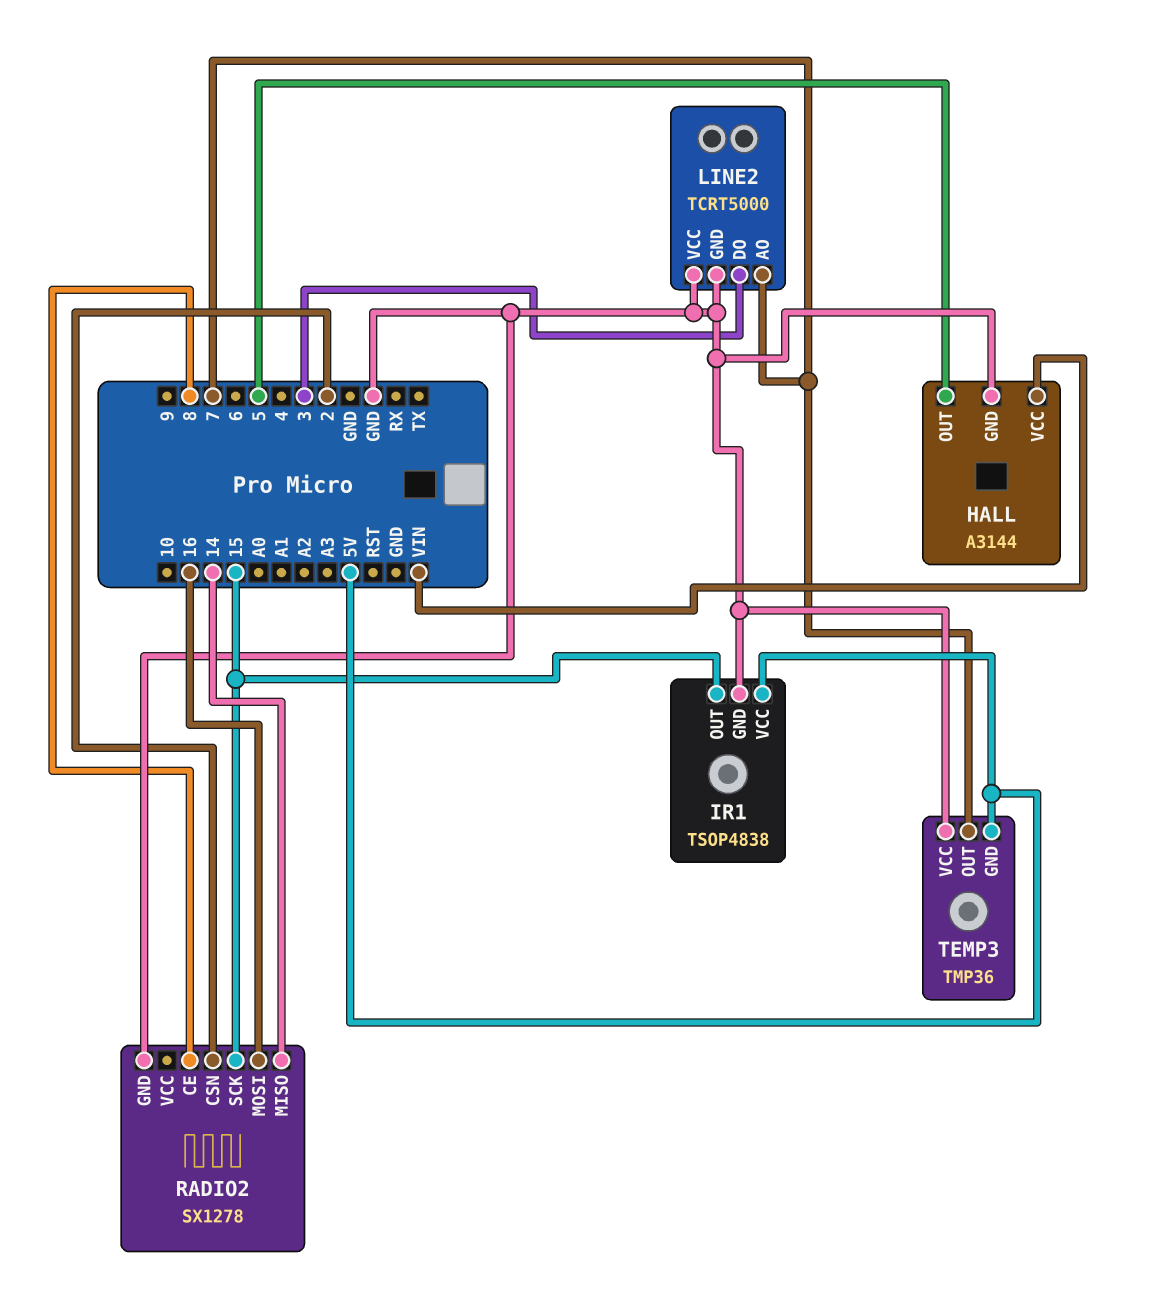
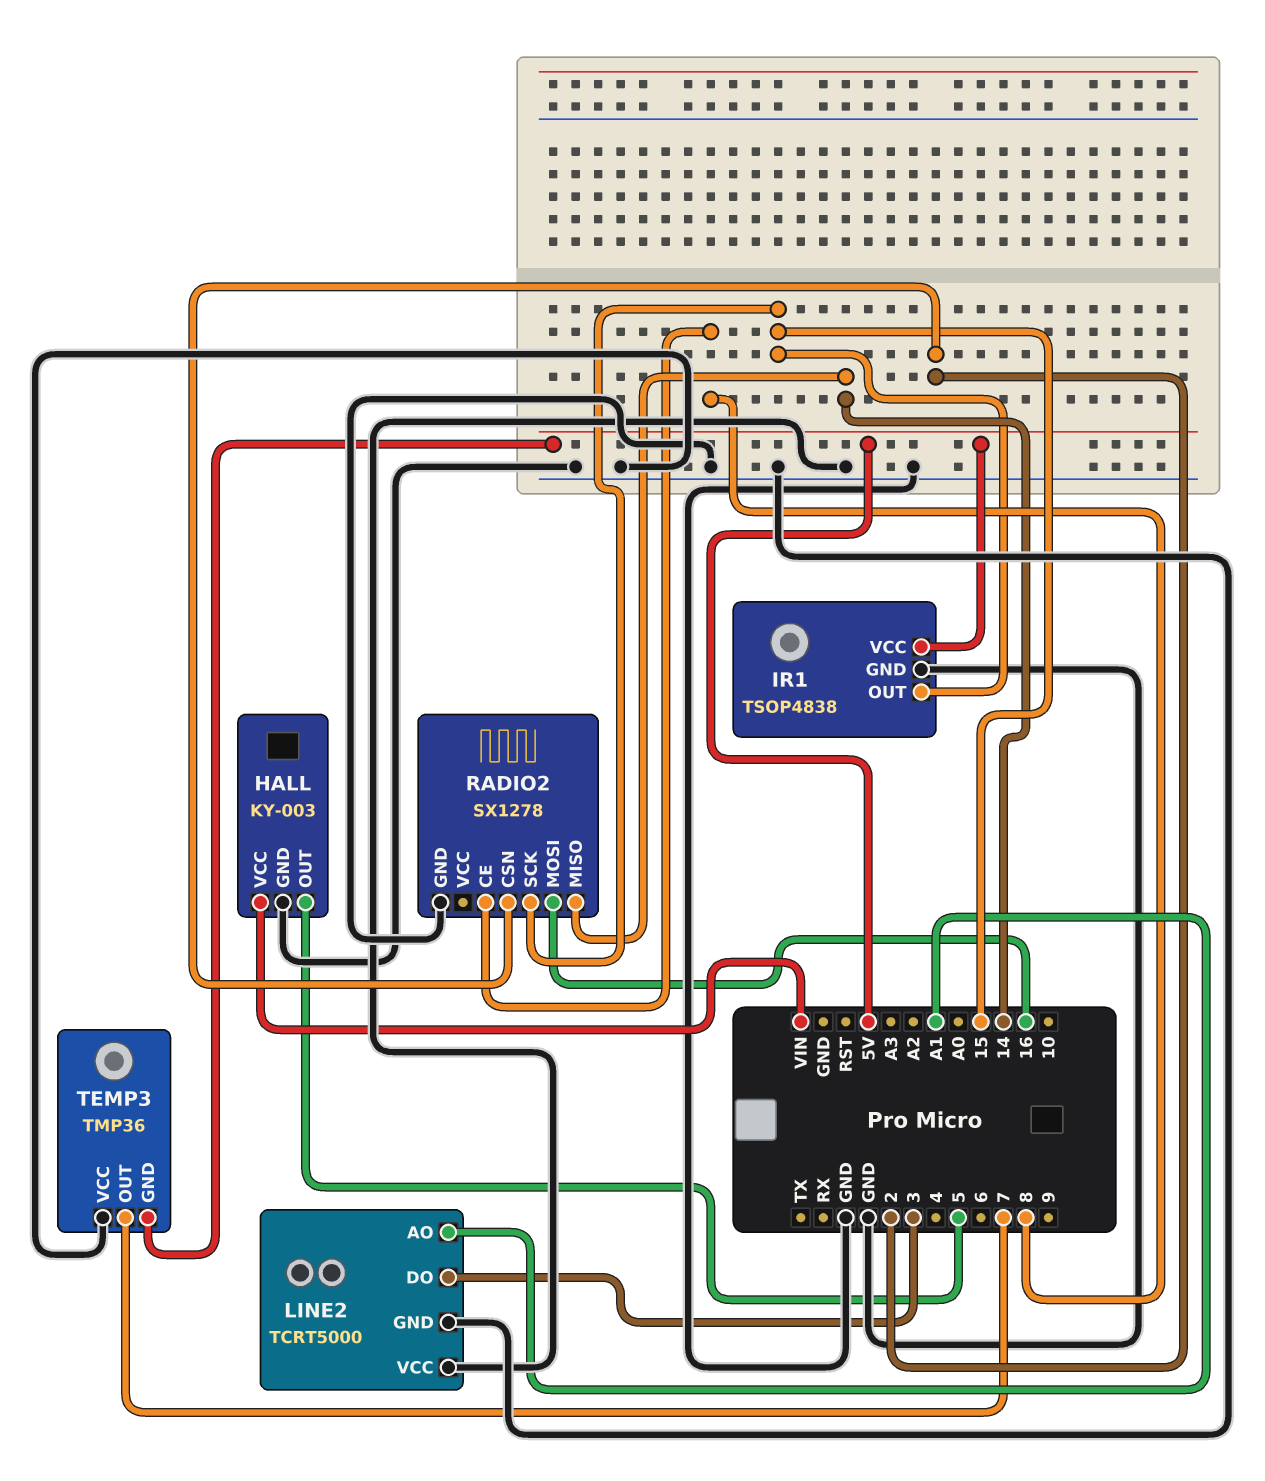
HALL: A3144 -> KY-003
LINE2 pin AO: 7 -> A1

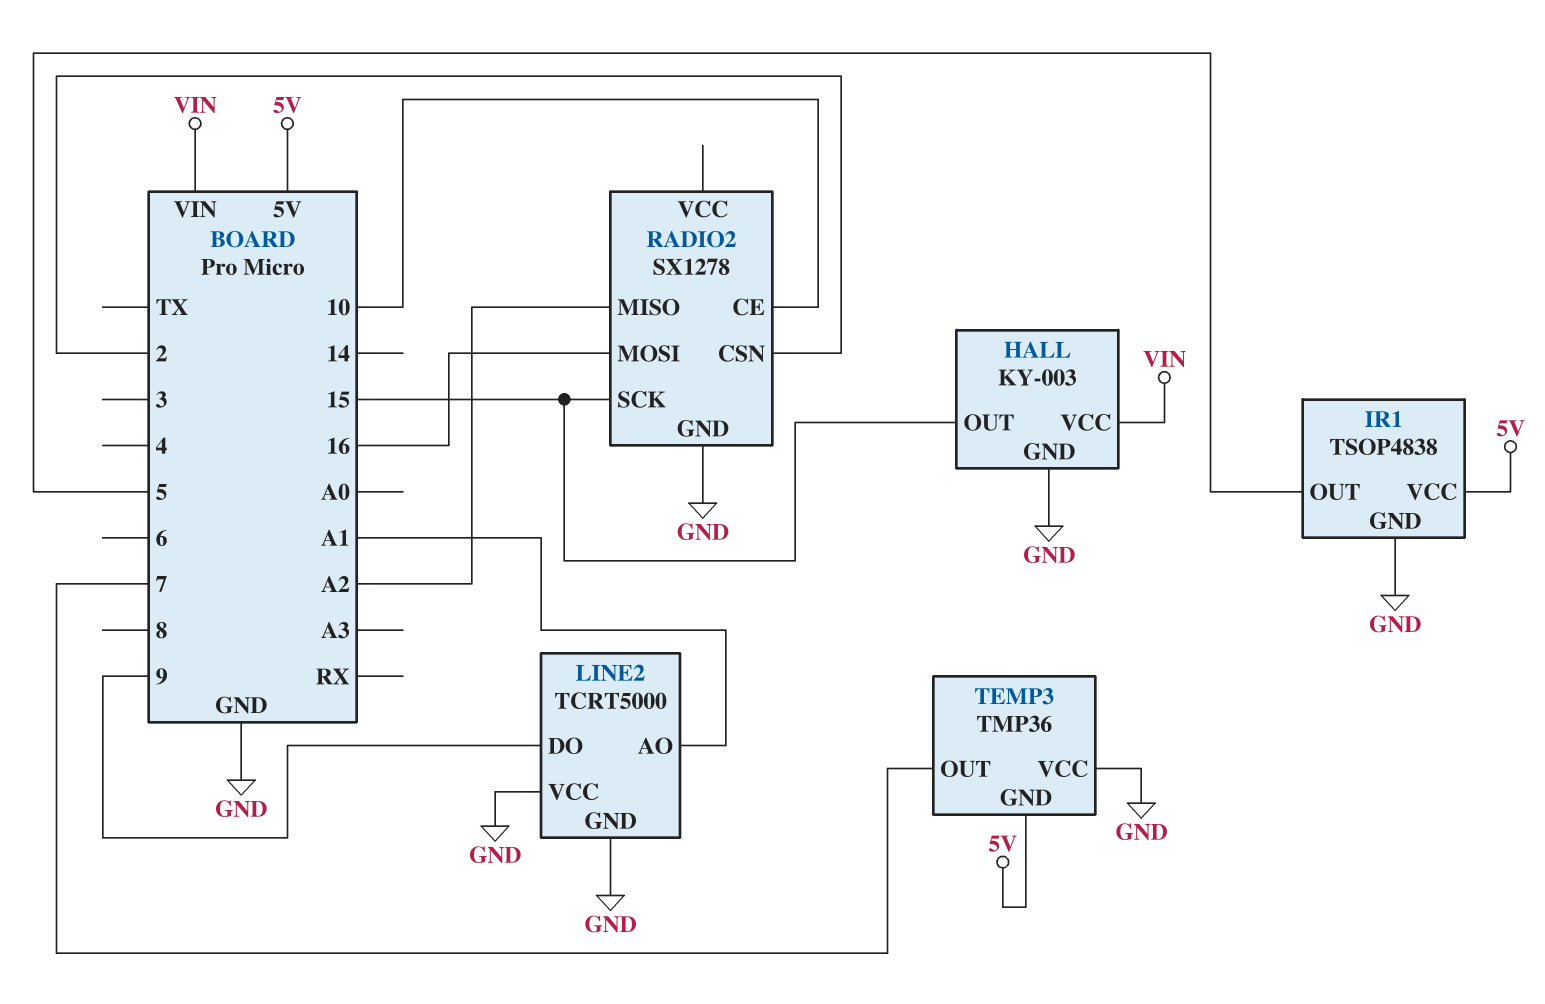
HALL pin OUT: 5 -> 15
IR1 pin OUT: 15 -> 5
LINE2 pin DO: 3 -> 9
RADIO2 pin CE: 8 -> 10
RADIO2 pin MISO: 14 -> A2

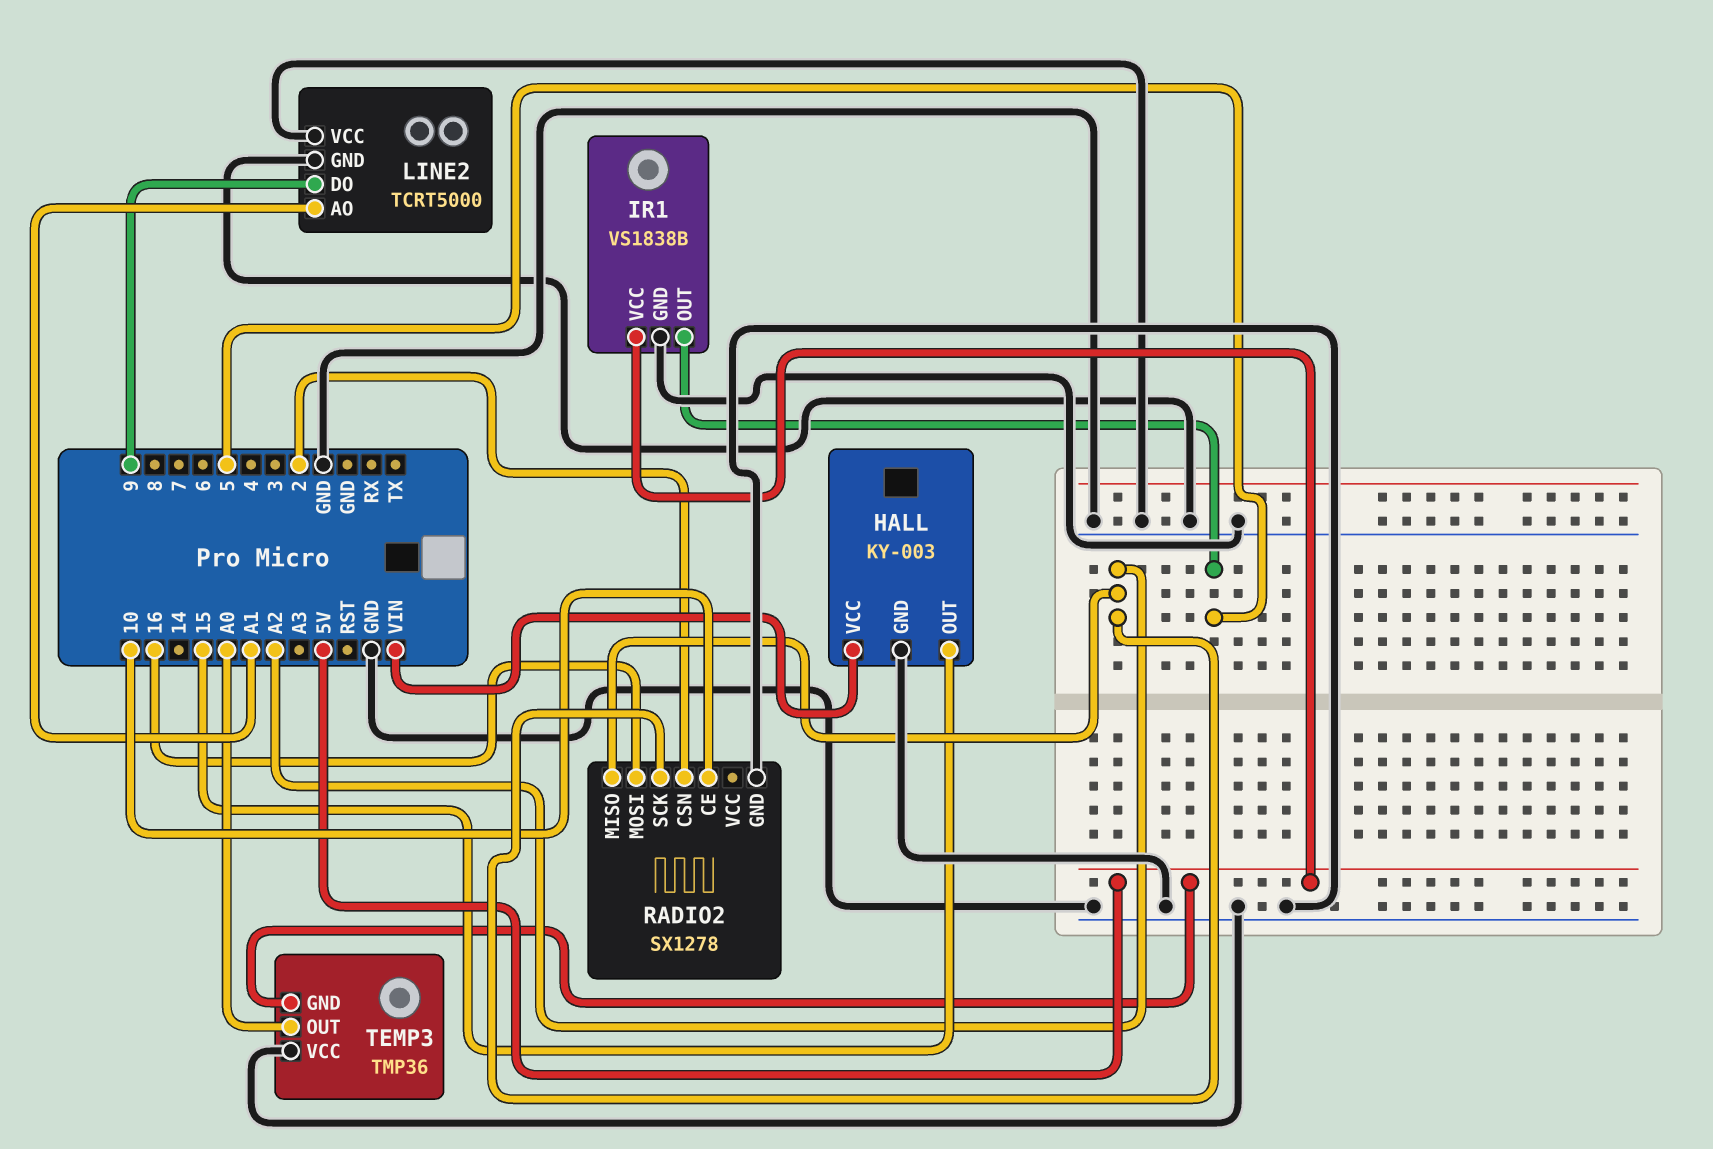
IR1: TSOP4838 -> VS1838B
RADIO2 pin SCK: 15 -> A2
TEMP3 pin OUT: 7 -> A0

